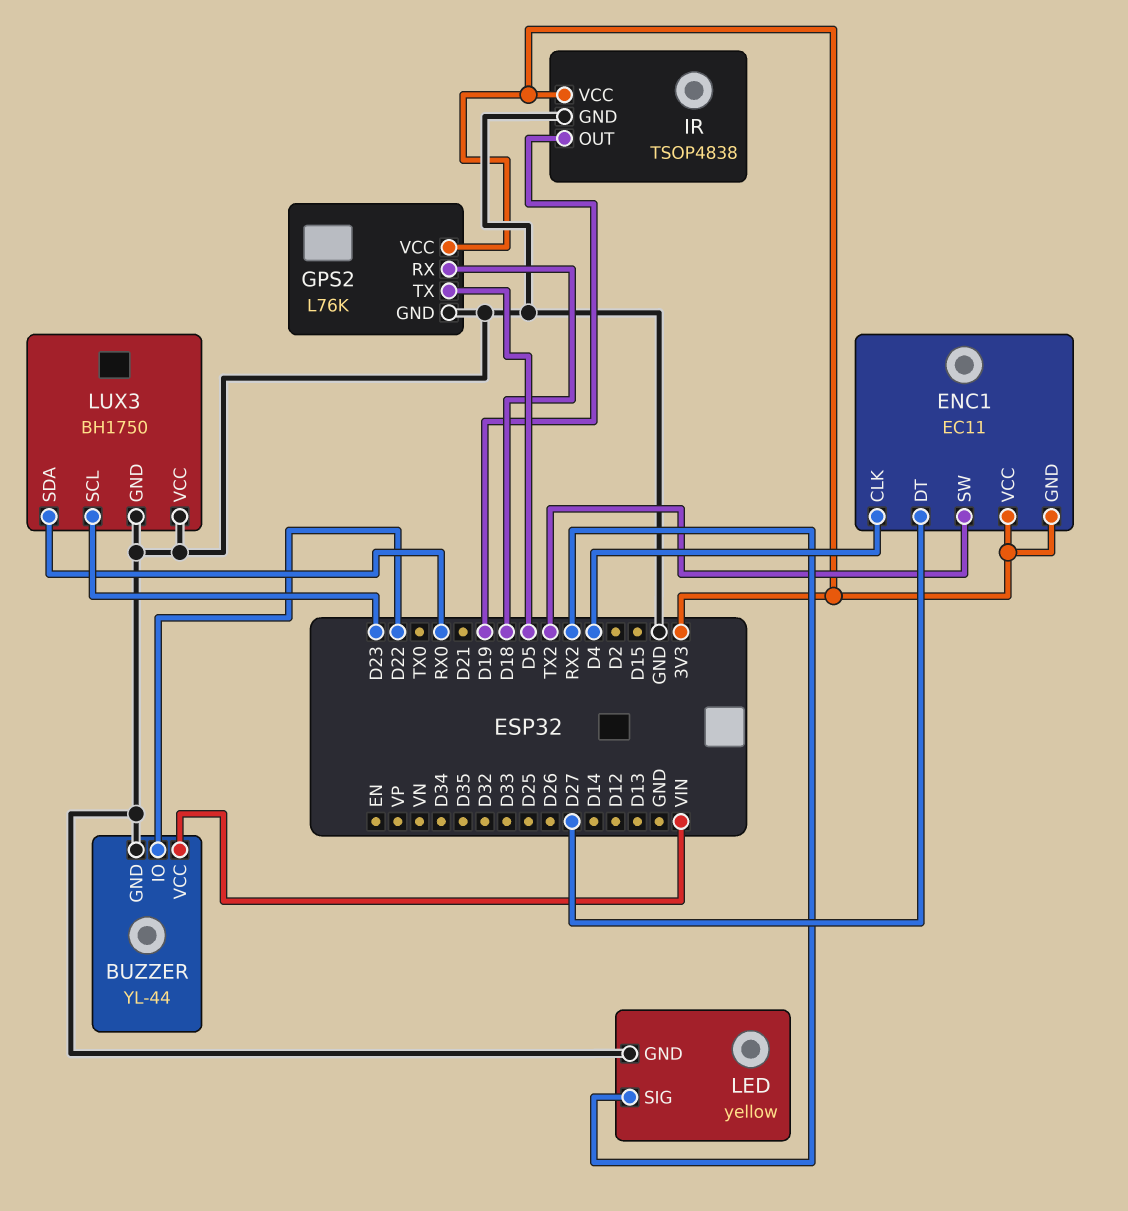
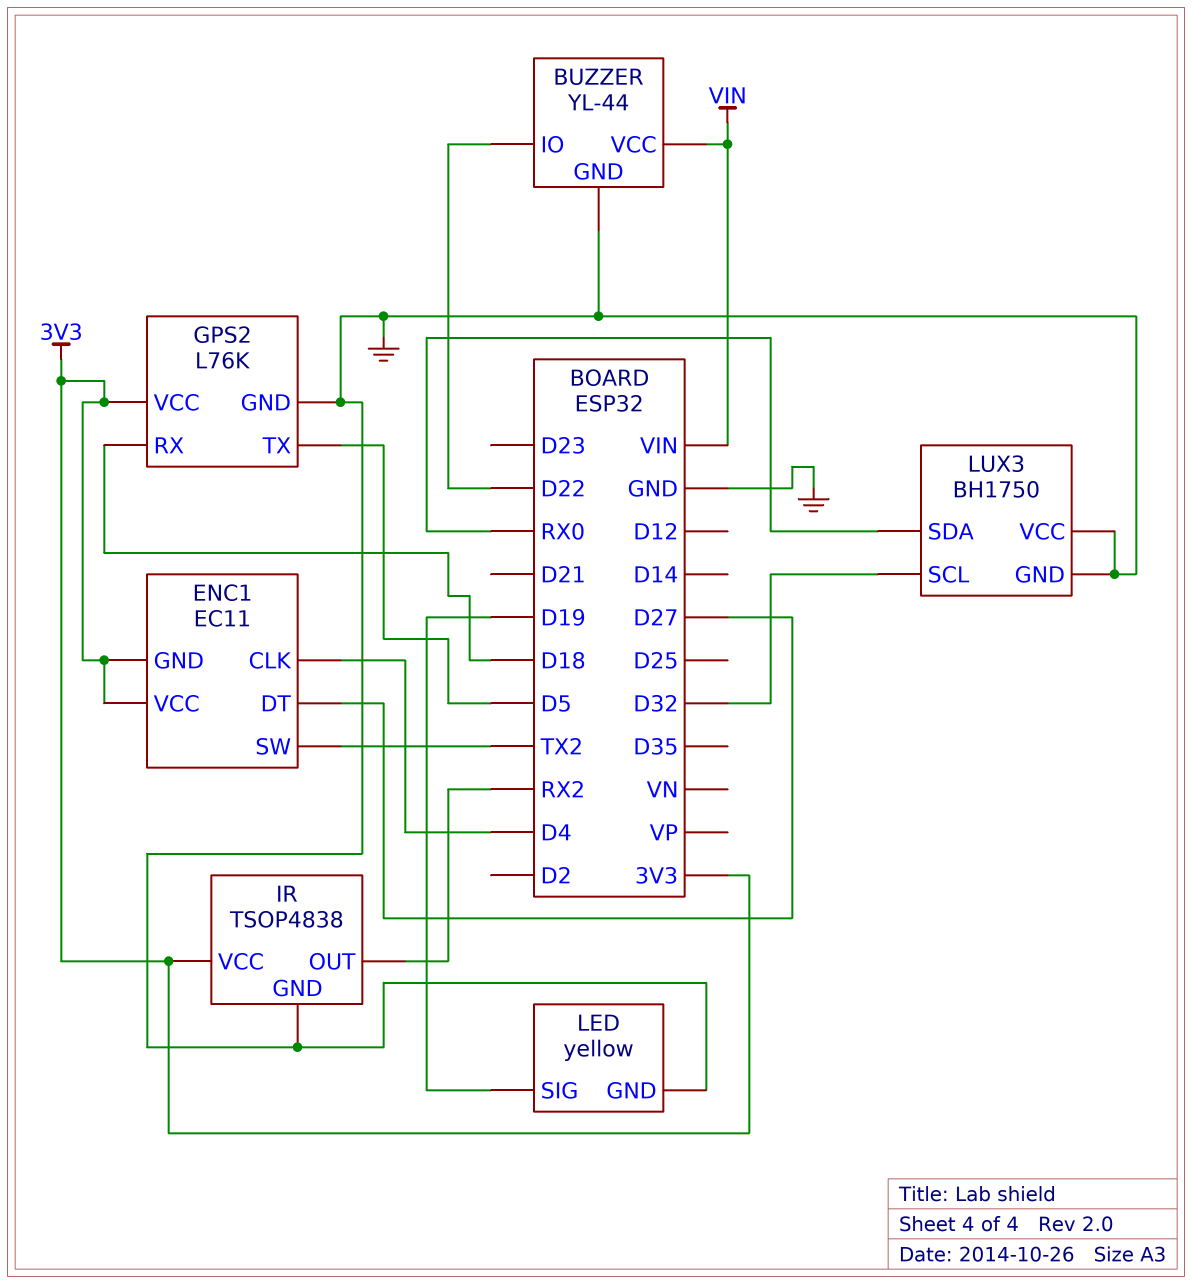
IR pin OUT: D19 -> RX2
LED pin SIG: RX2 -> D19
LUX3 pin SCL: D23 -> D32

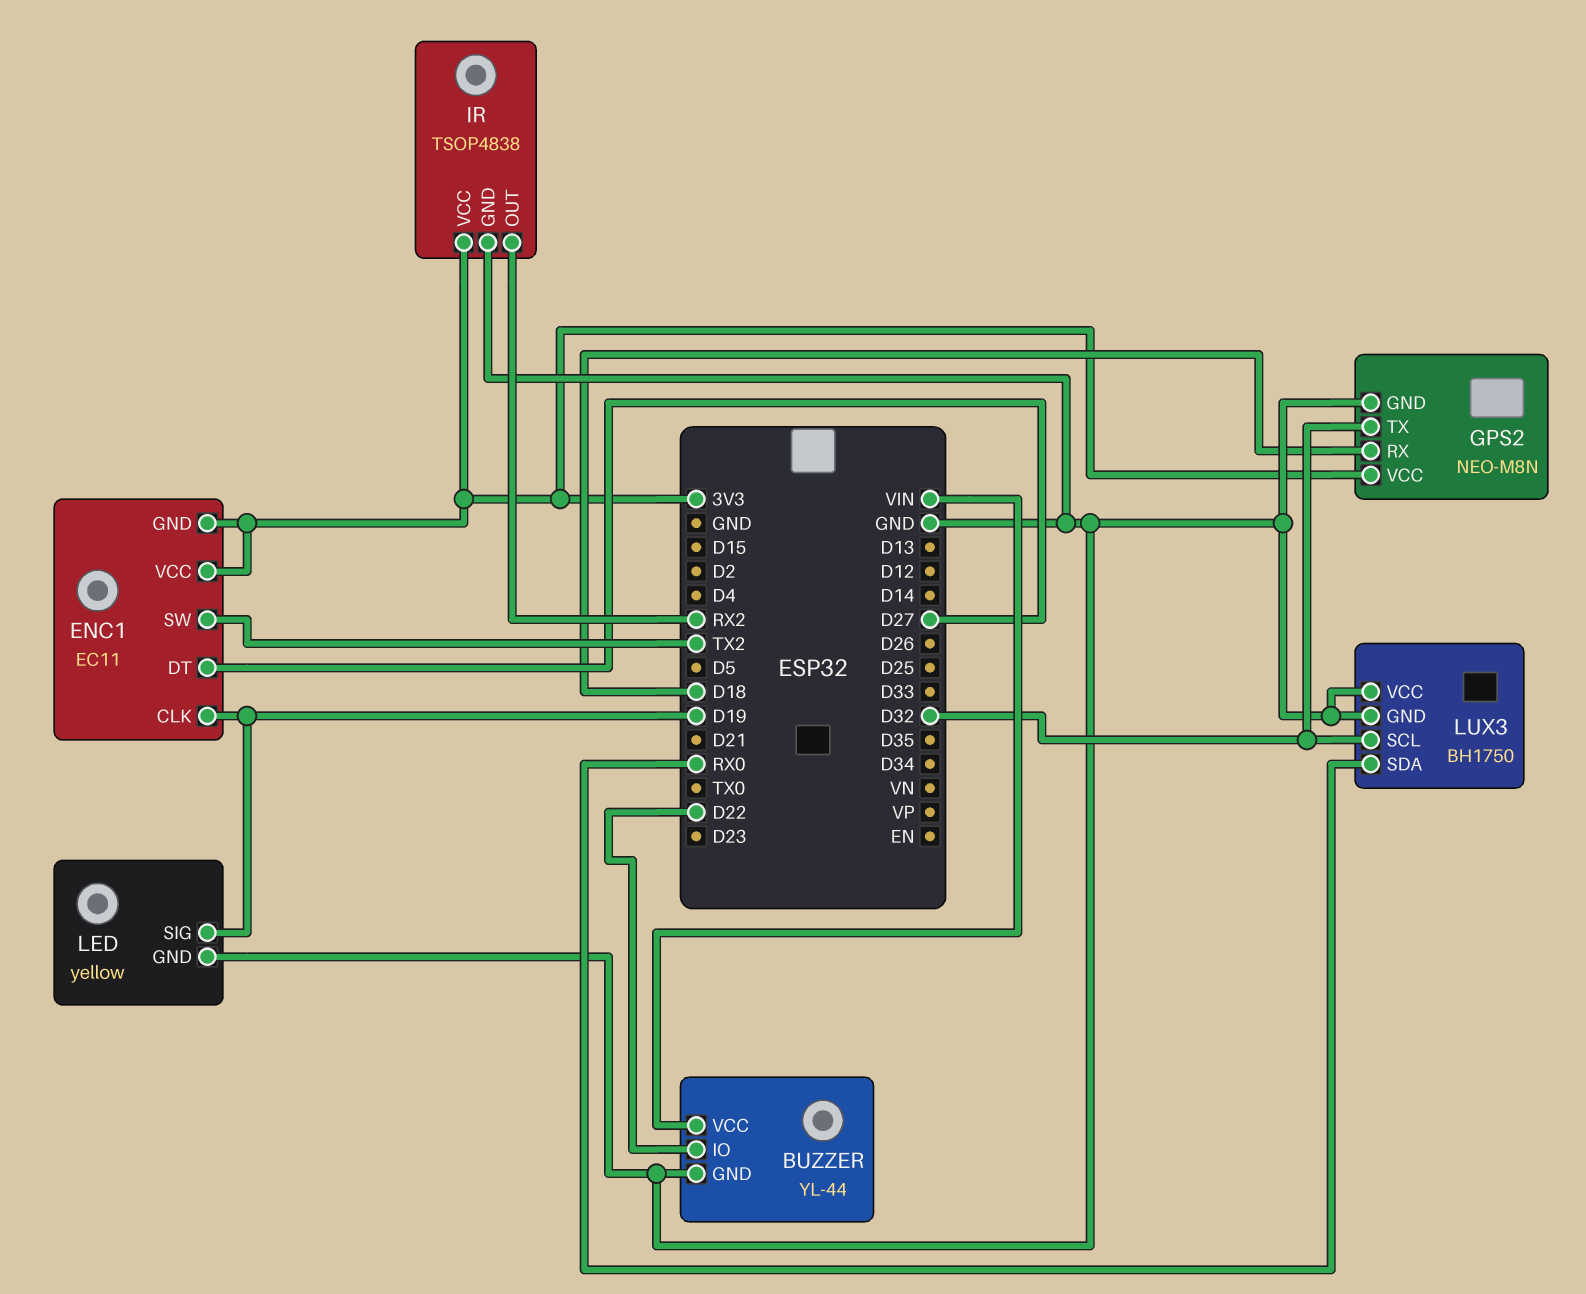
ENC1 pin CLK: D4 -> D19
GPS2: L76K -> NEO-M8N
GPS2 pin TX: D5 -> D32

